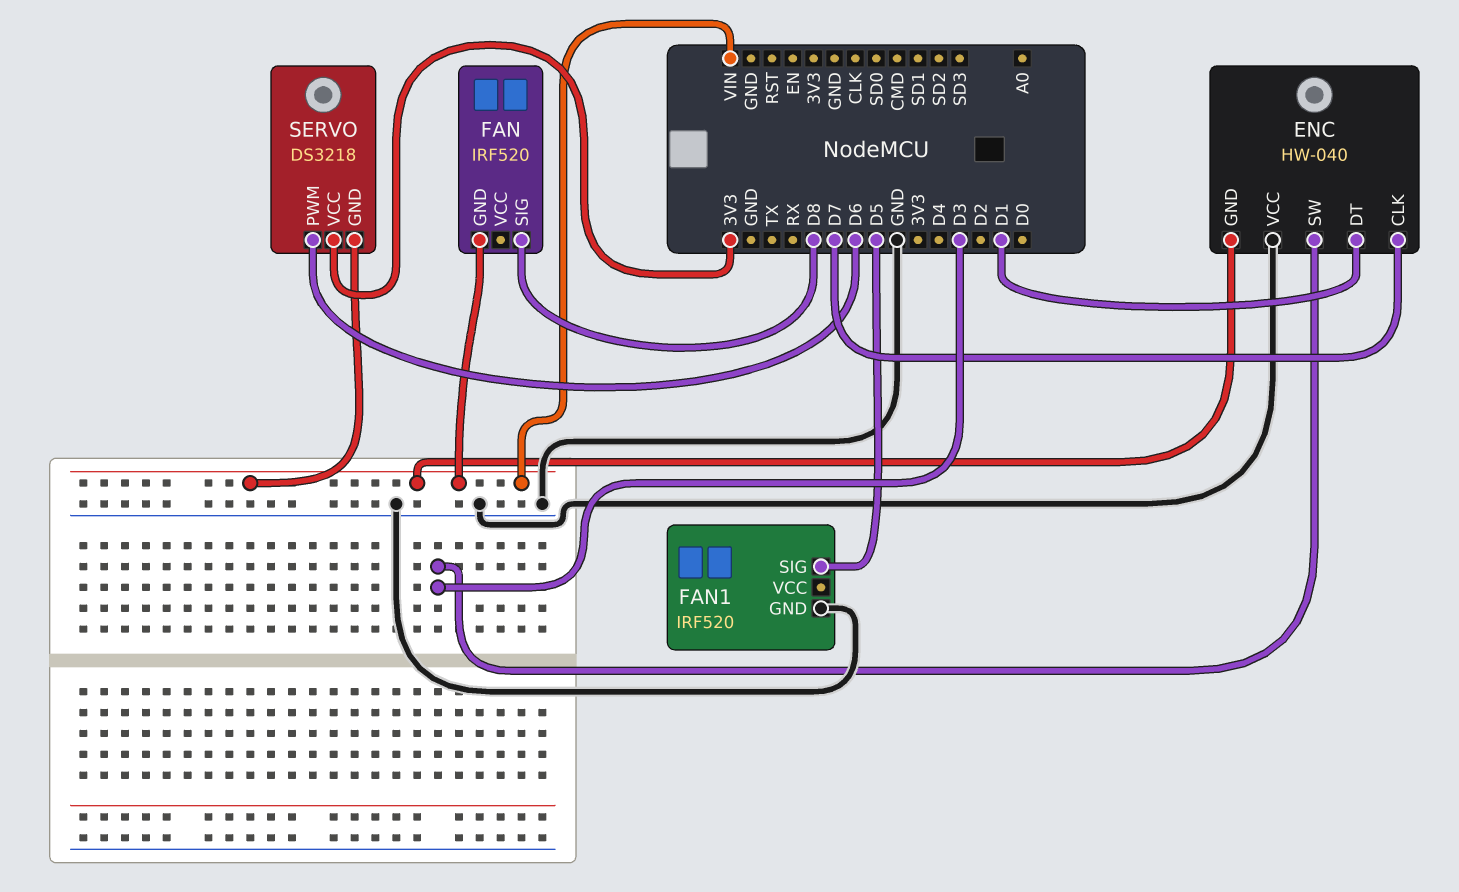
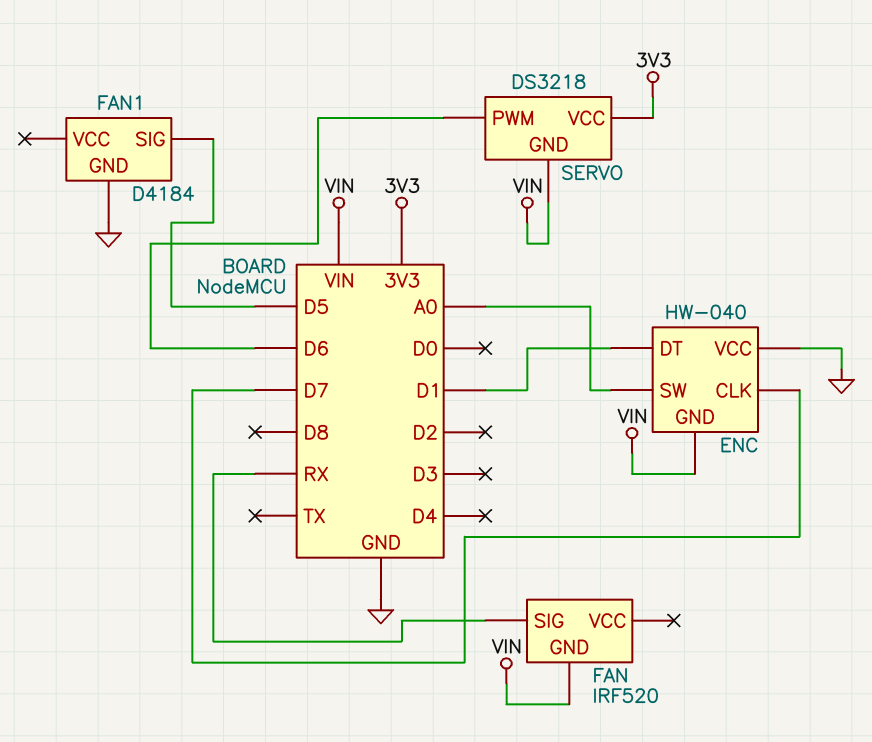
ENC pin SW: D3 -> A0
FAN pin SIG: D8 -> RX
FAN1: IRF520 -> D4184

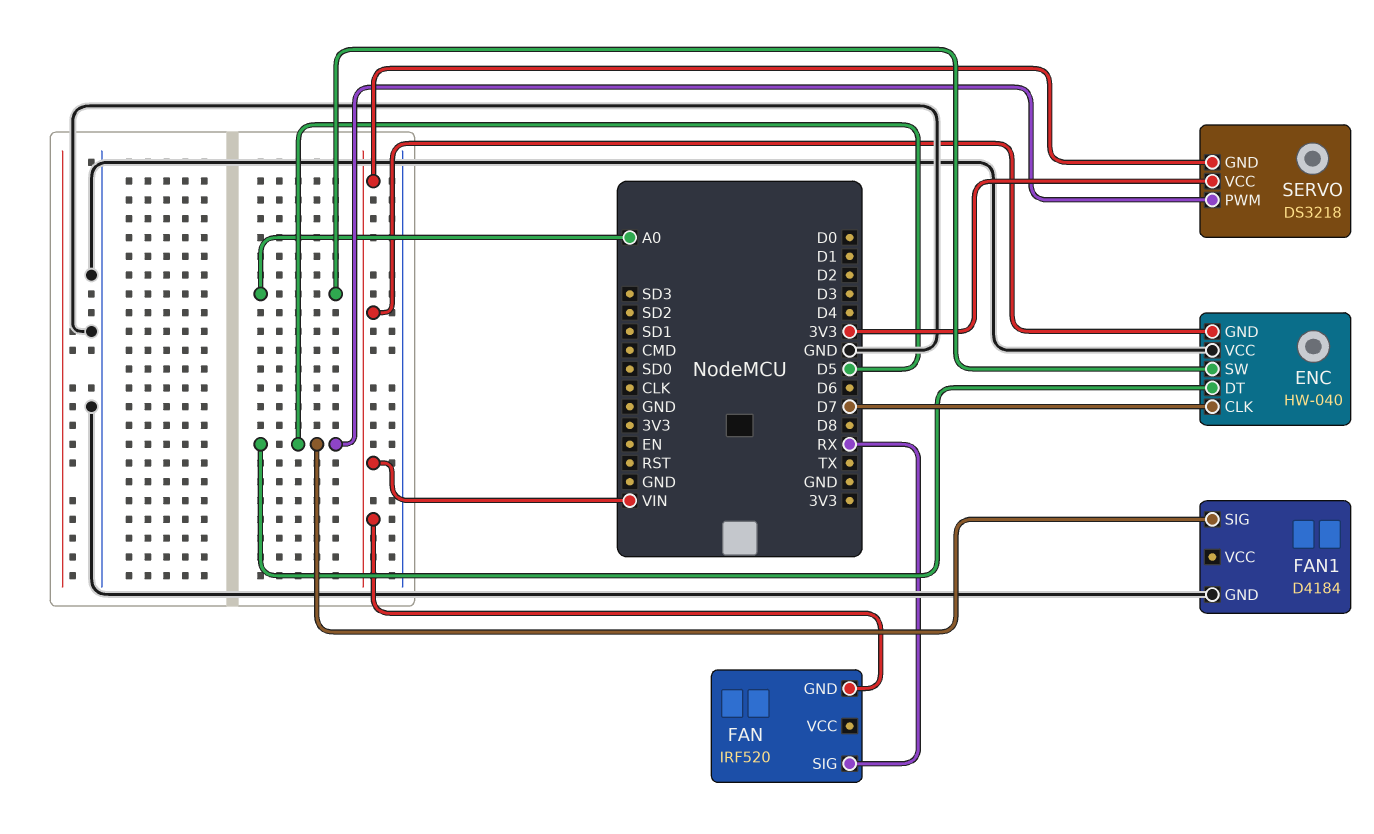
ENC pin DT: D1 -> D5
SERVO pin PWM: D6 -> D5

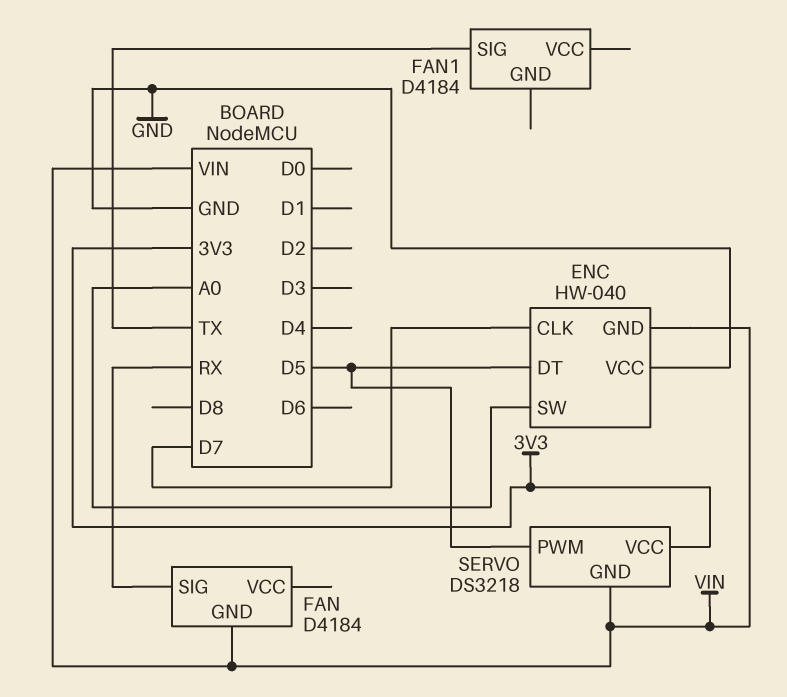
FAN: IRF520 -> D4184
FAN1 pin GND: GND -> none
FAN1 pin SIG: D5 -> TX

